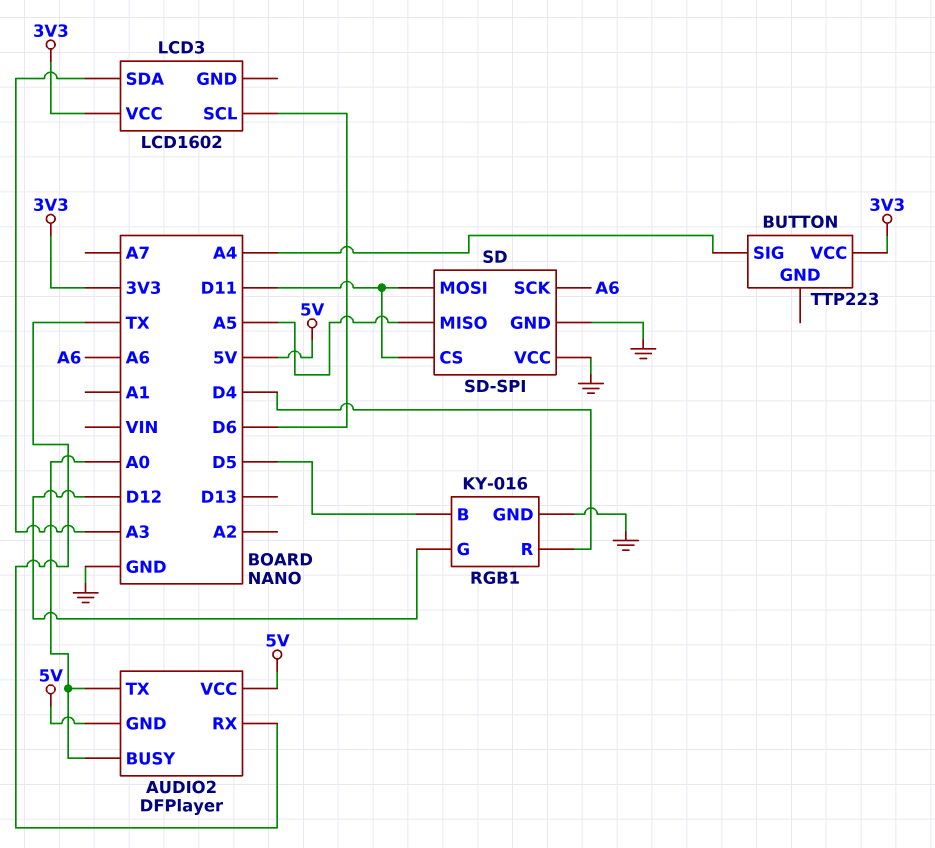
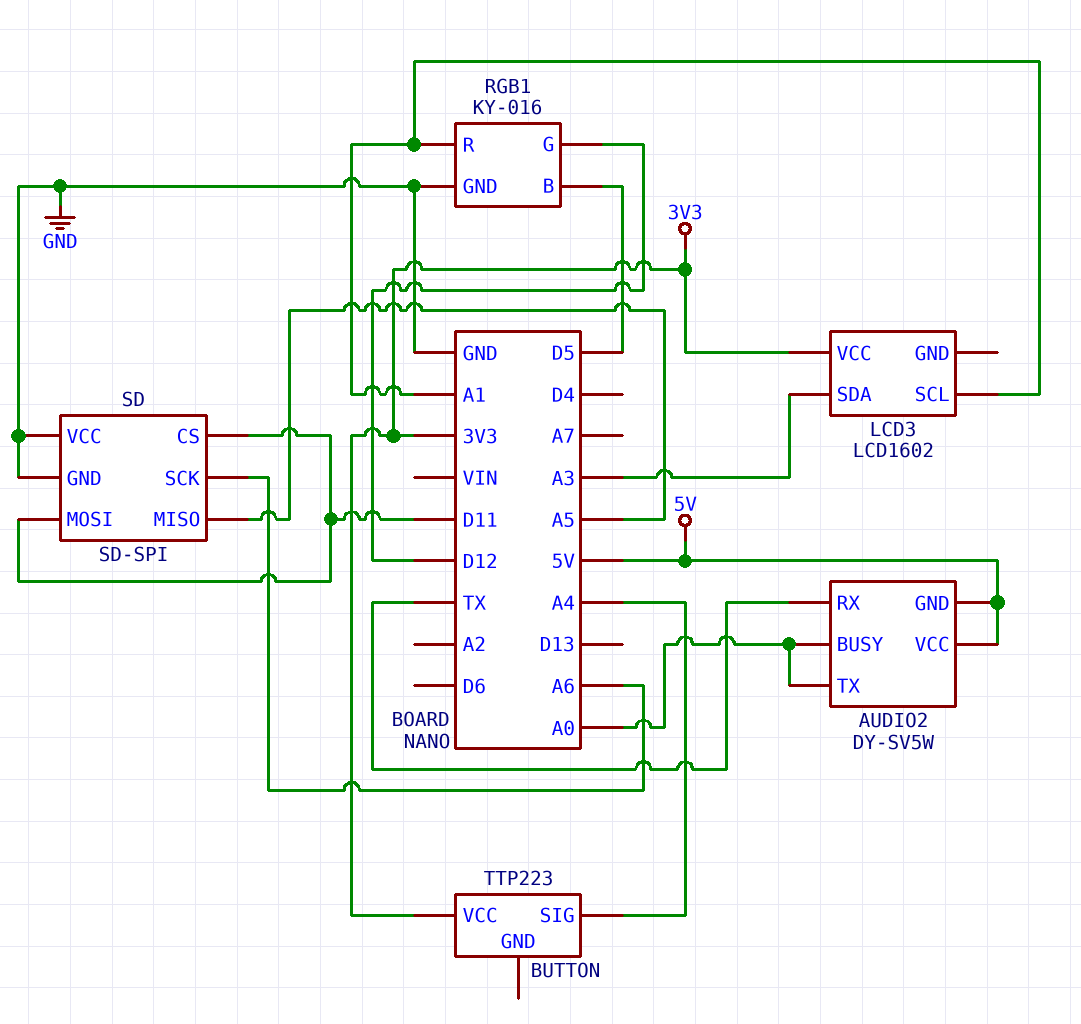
AUDIO2: DFPlayer -> DY-SV5W
LCD3 pin SCL: D6 -> A1
RGB1 pin R: D4 -> A1

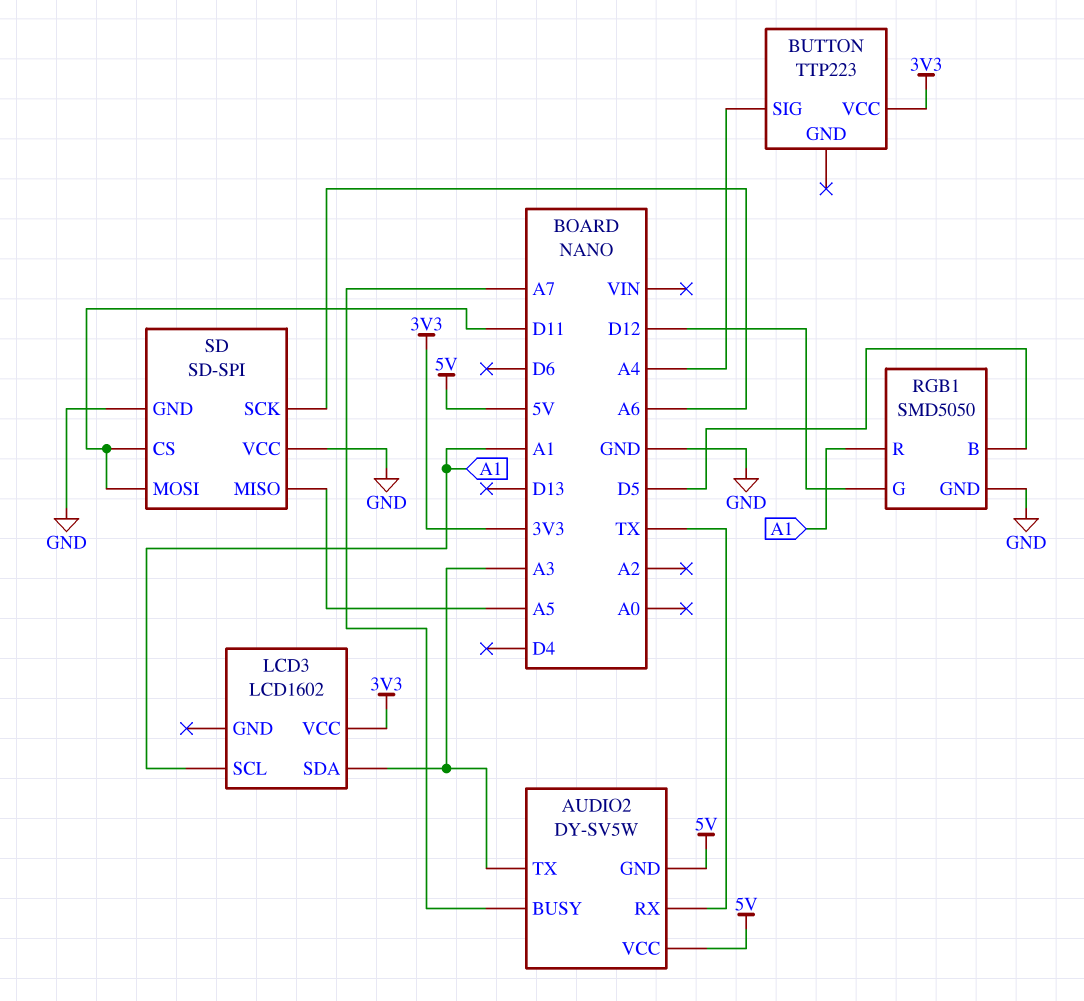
AUDIO2 pin BUSY: A0 -> A7
AUDIO2 pin TX: A0 -> A3
RGB1: KY-016 -> SMD5050

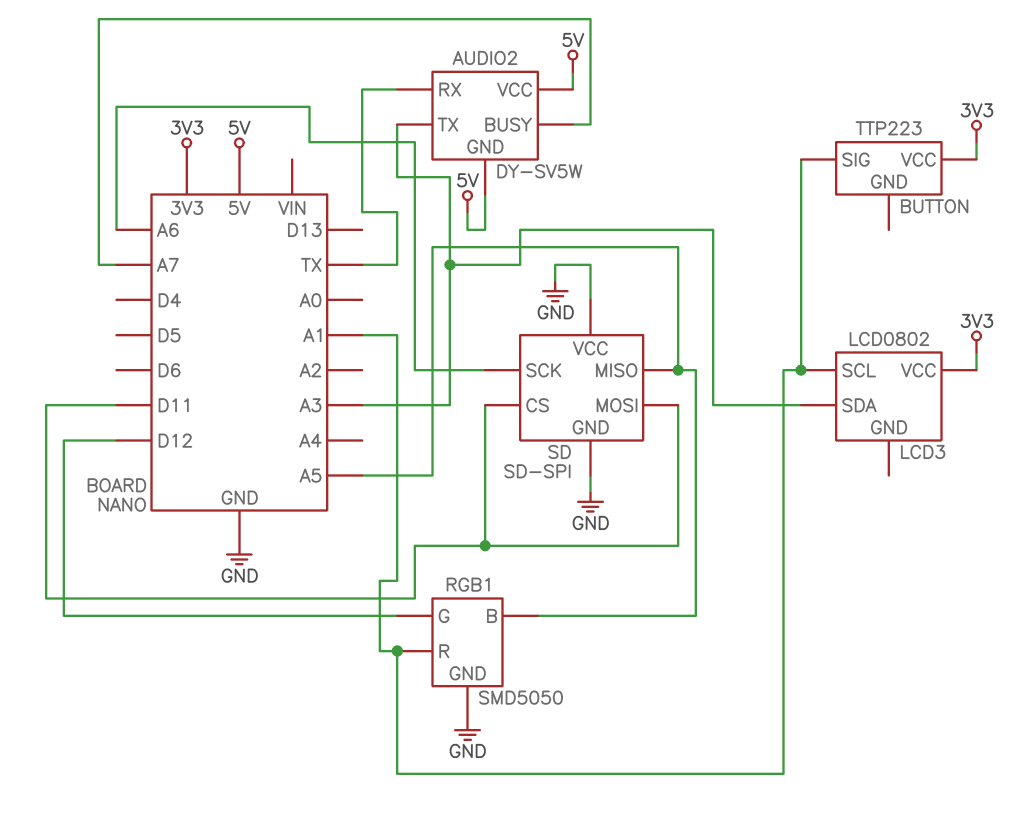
BUTTON pin SIG: A4 -> A1
LCD3: LCD1602 -> LCD0802
RGB1 pin B: D5 -> A5

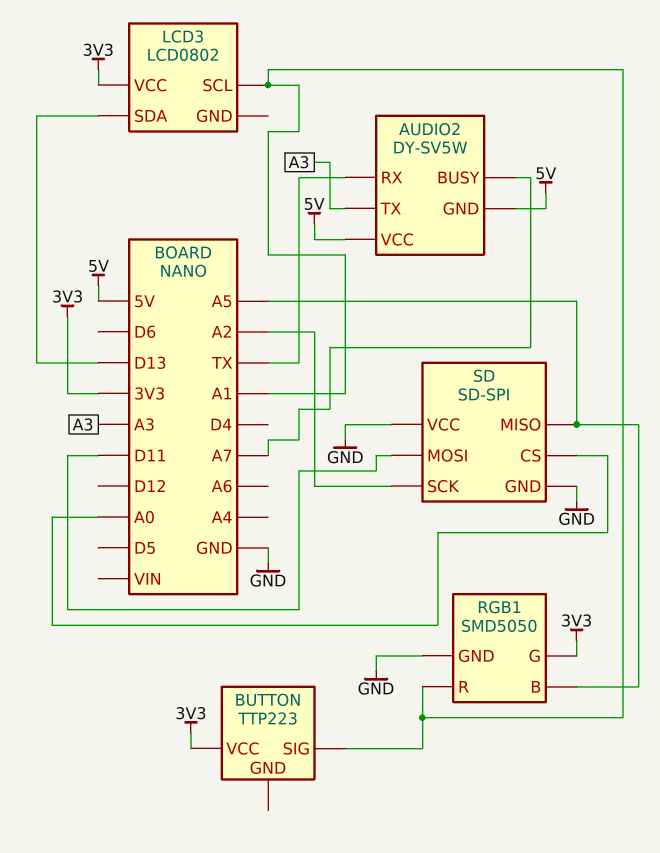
LCD3 pin SDA: A3 -> D13
RGB1 pin G: D12 -> 3V3
SD pin CS: D11 -> A0
SD pin SCK: A6 -> A2

